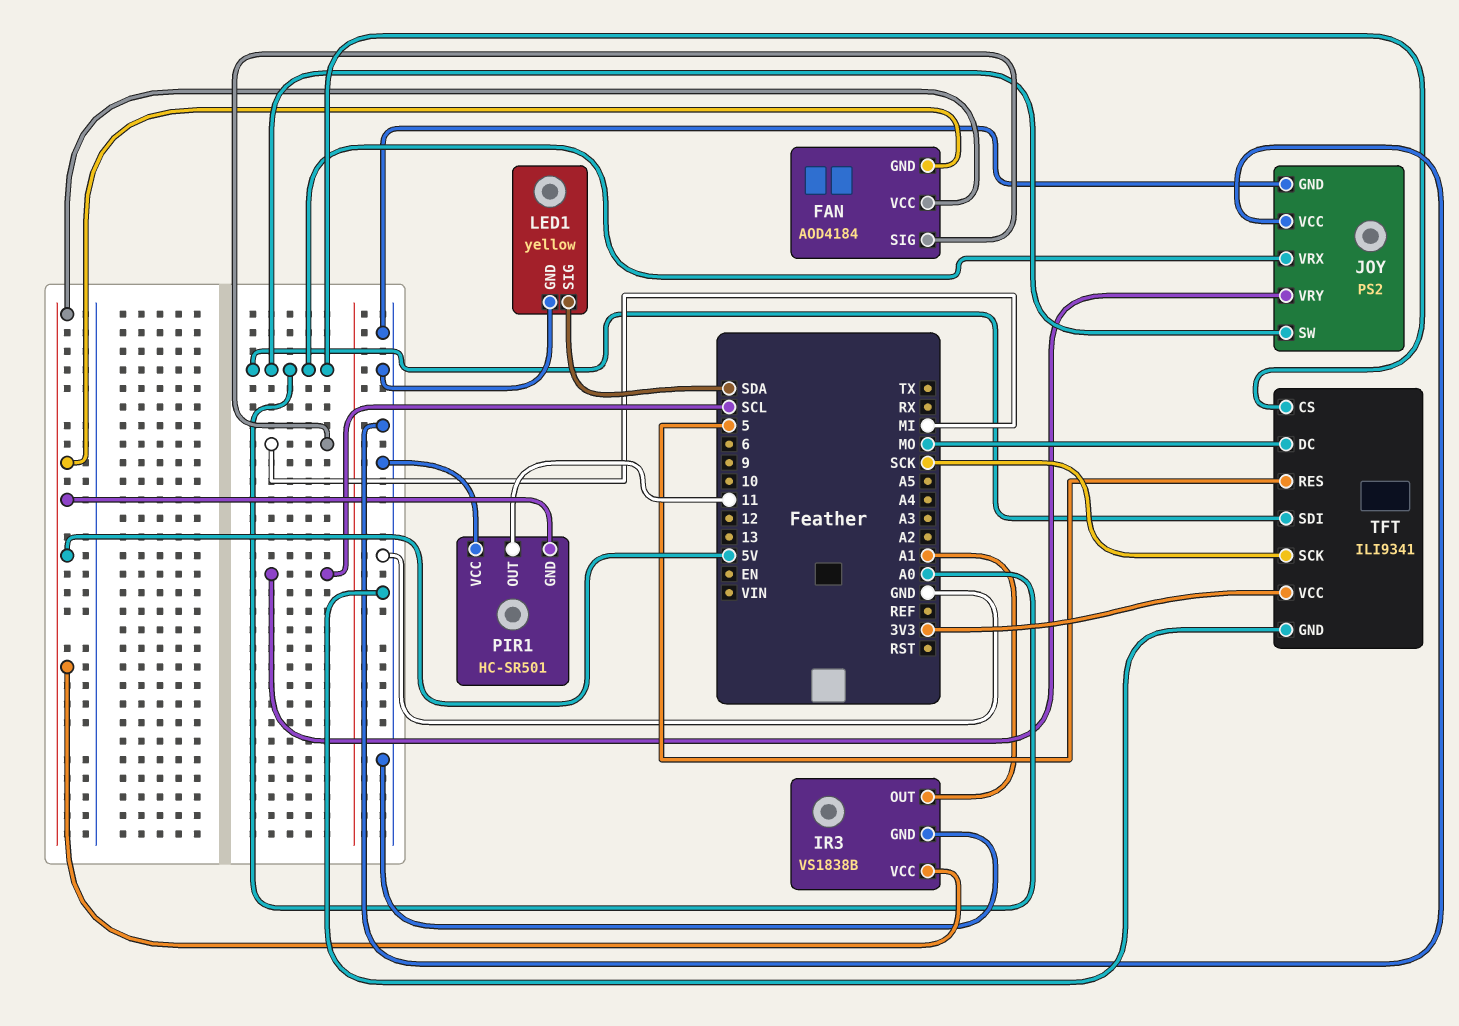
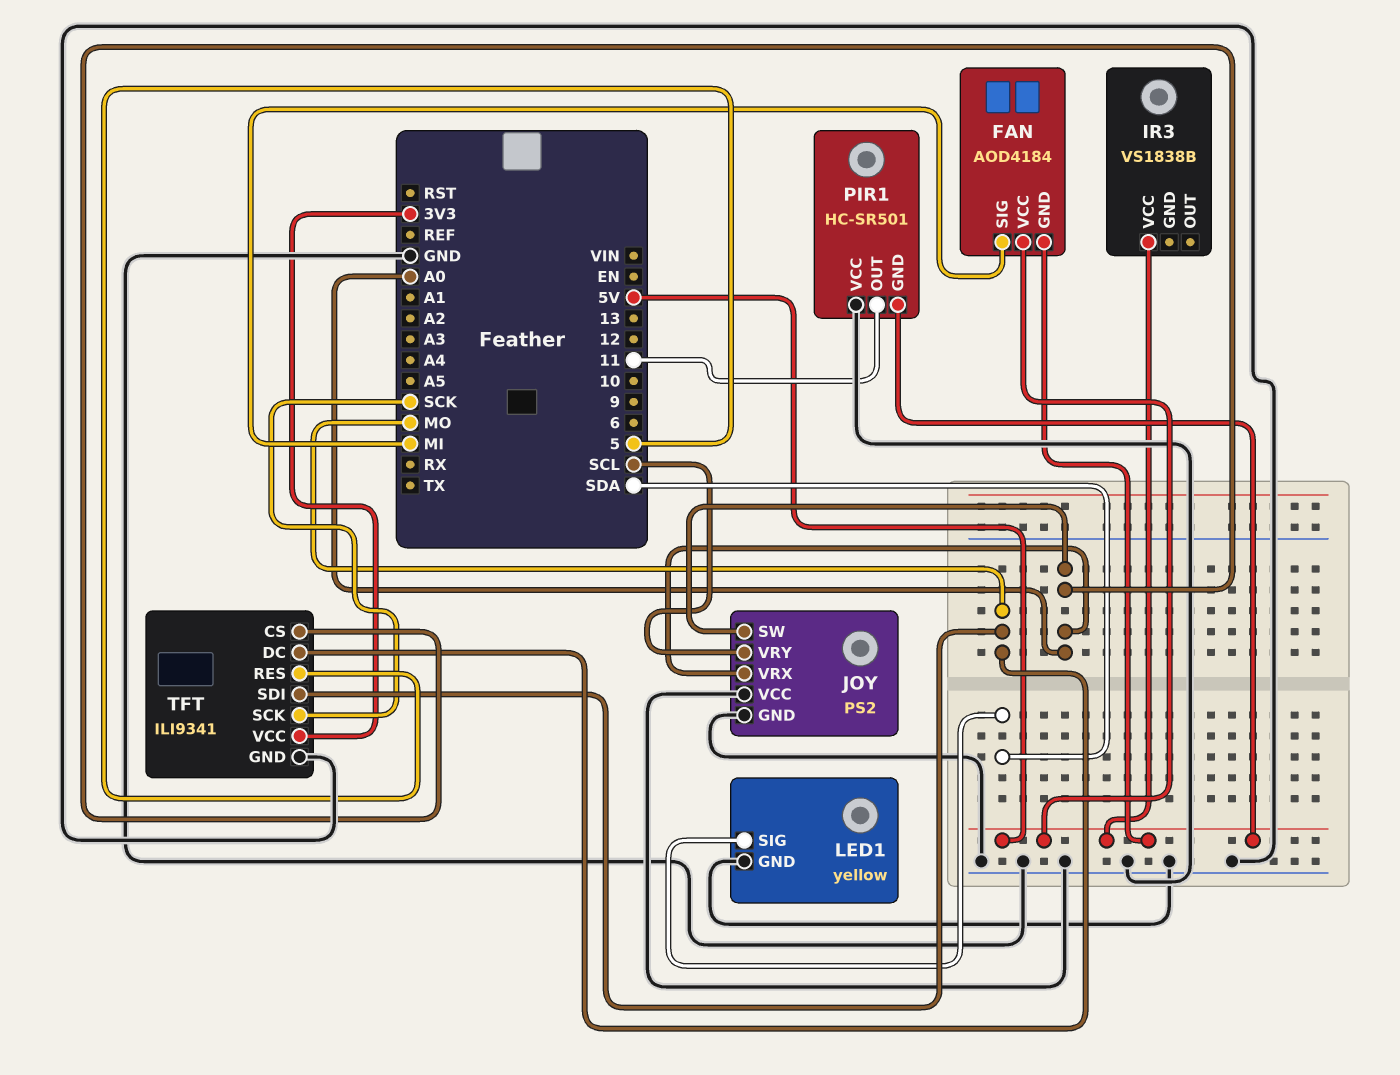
IR3 pin GND: GND -> none
IR3 pin OUT: A1 -> none
TFT pin SDI: A0 -> MO

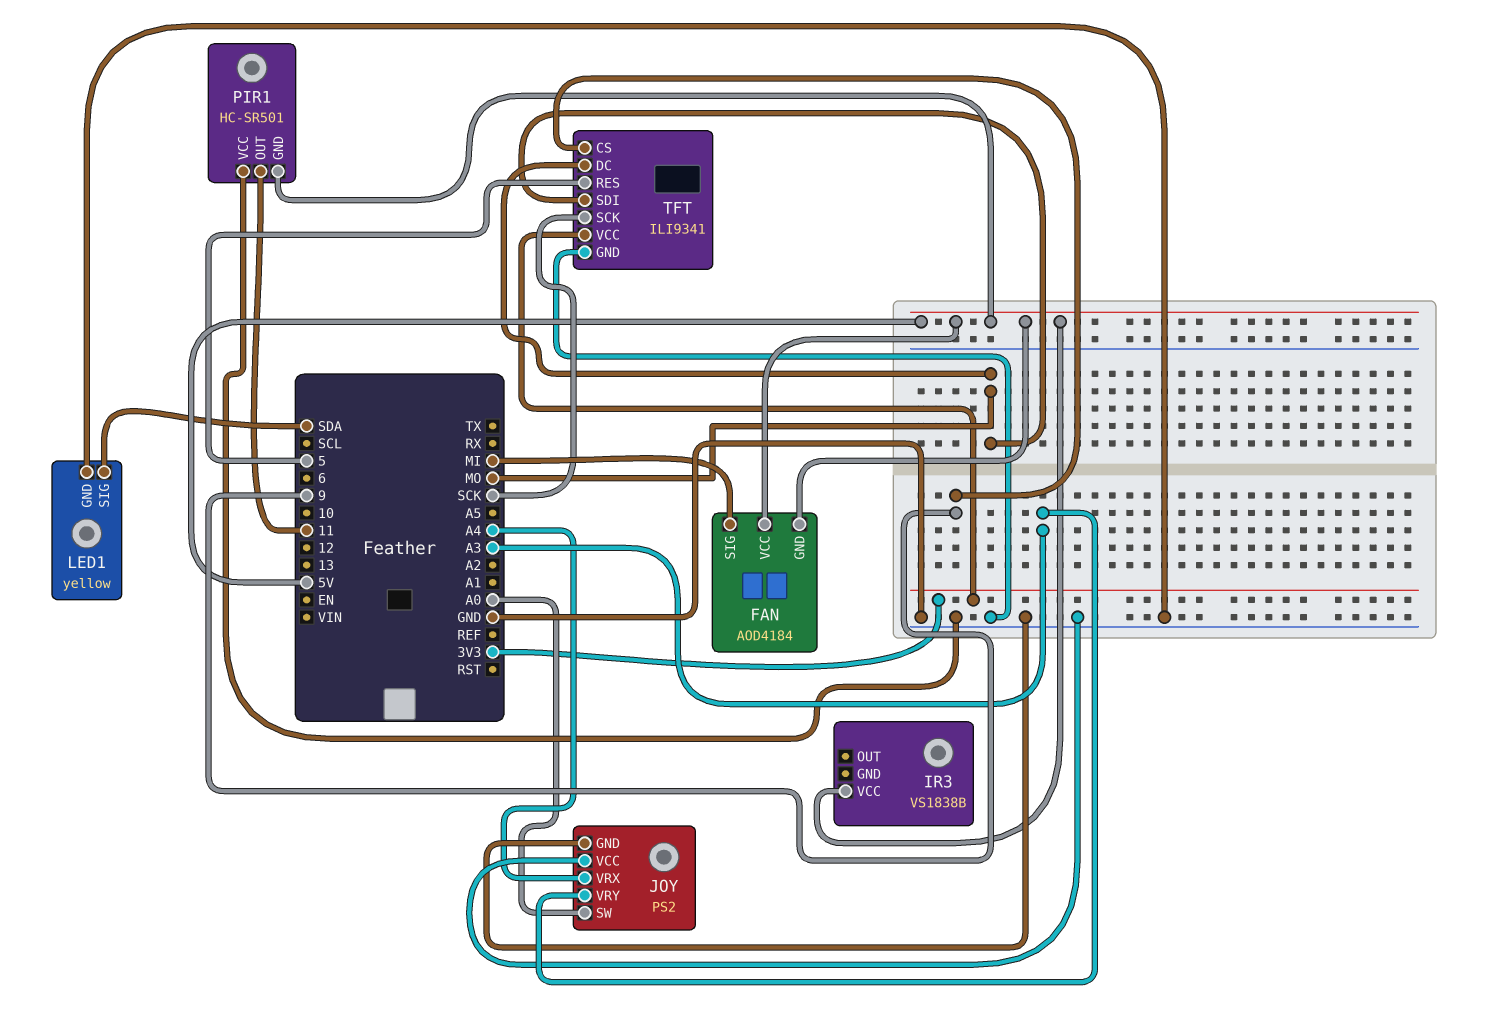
JOY pin VRX: A0 -> A4
JOY pin VRY: SCL -> A3
TFT pin CS: A0 -> 9

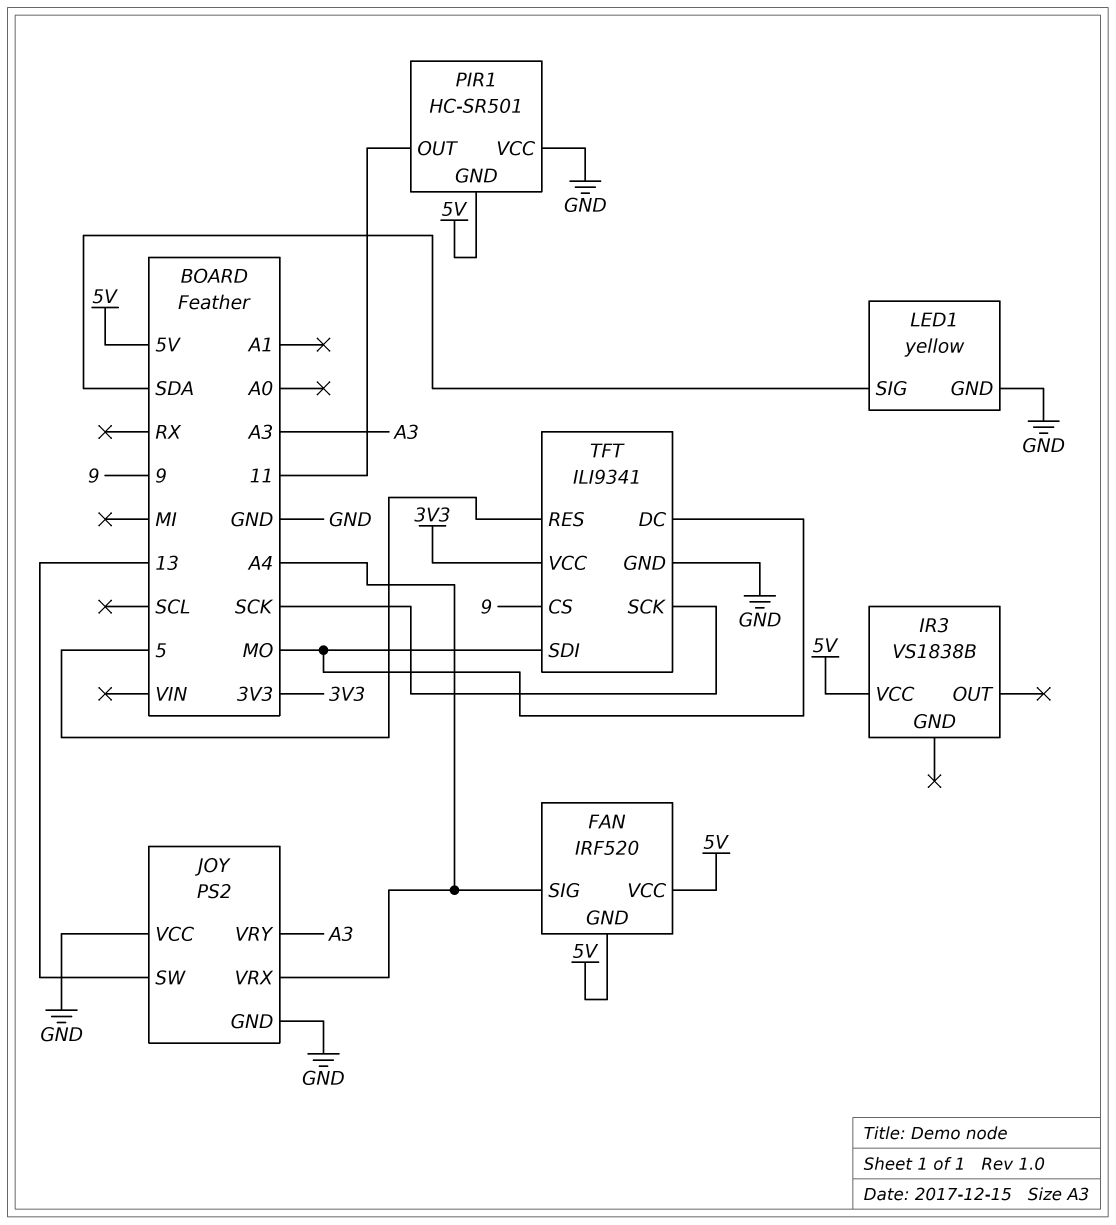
FAN: AOD4184 -> IRF520
FAN pin SIG: MI -> A4
JOY pin SW: A0 -> 13

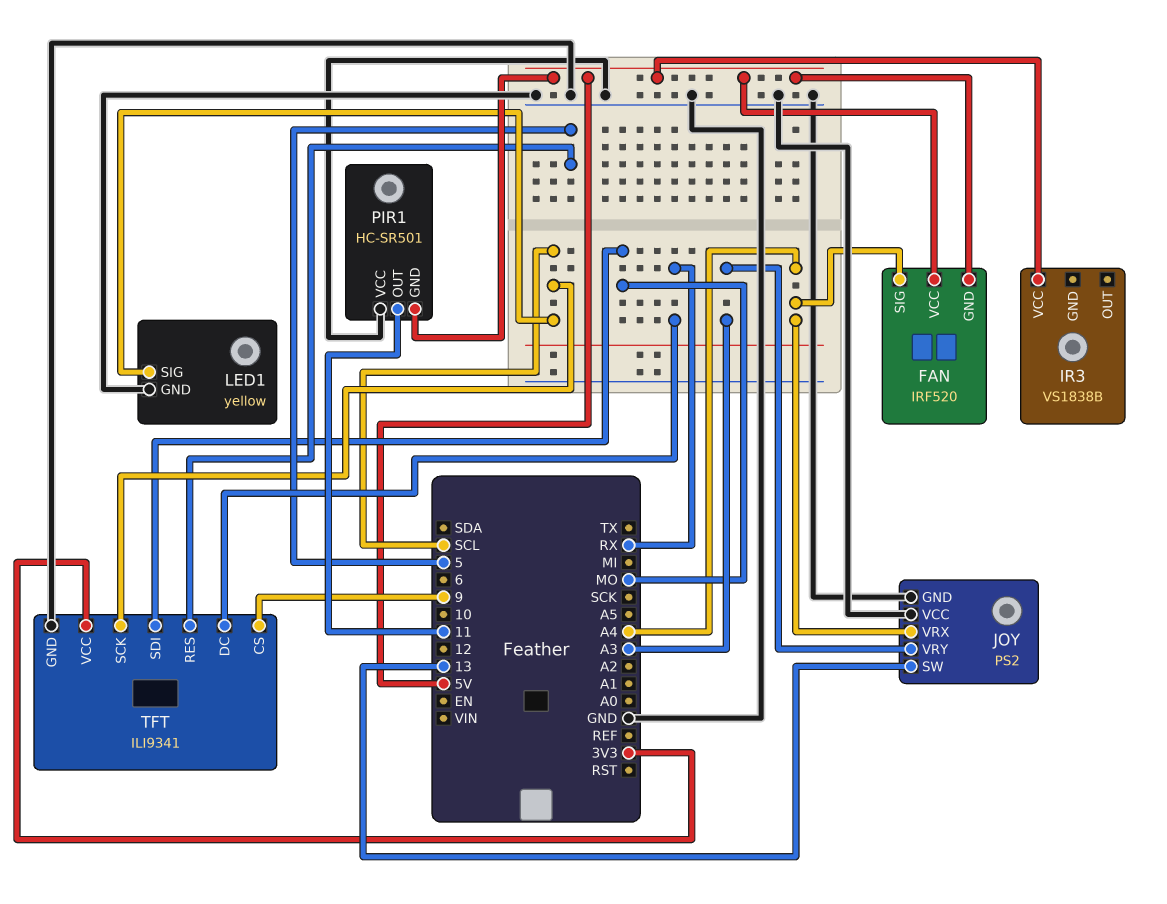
LED1 pin SIG: SDA -> SCL
TFT pin DC: MO -> RX
TFT pin SCK: SCK -> SCL

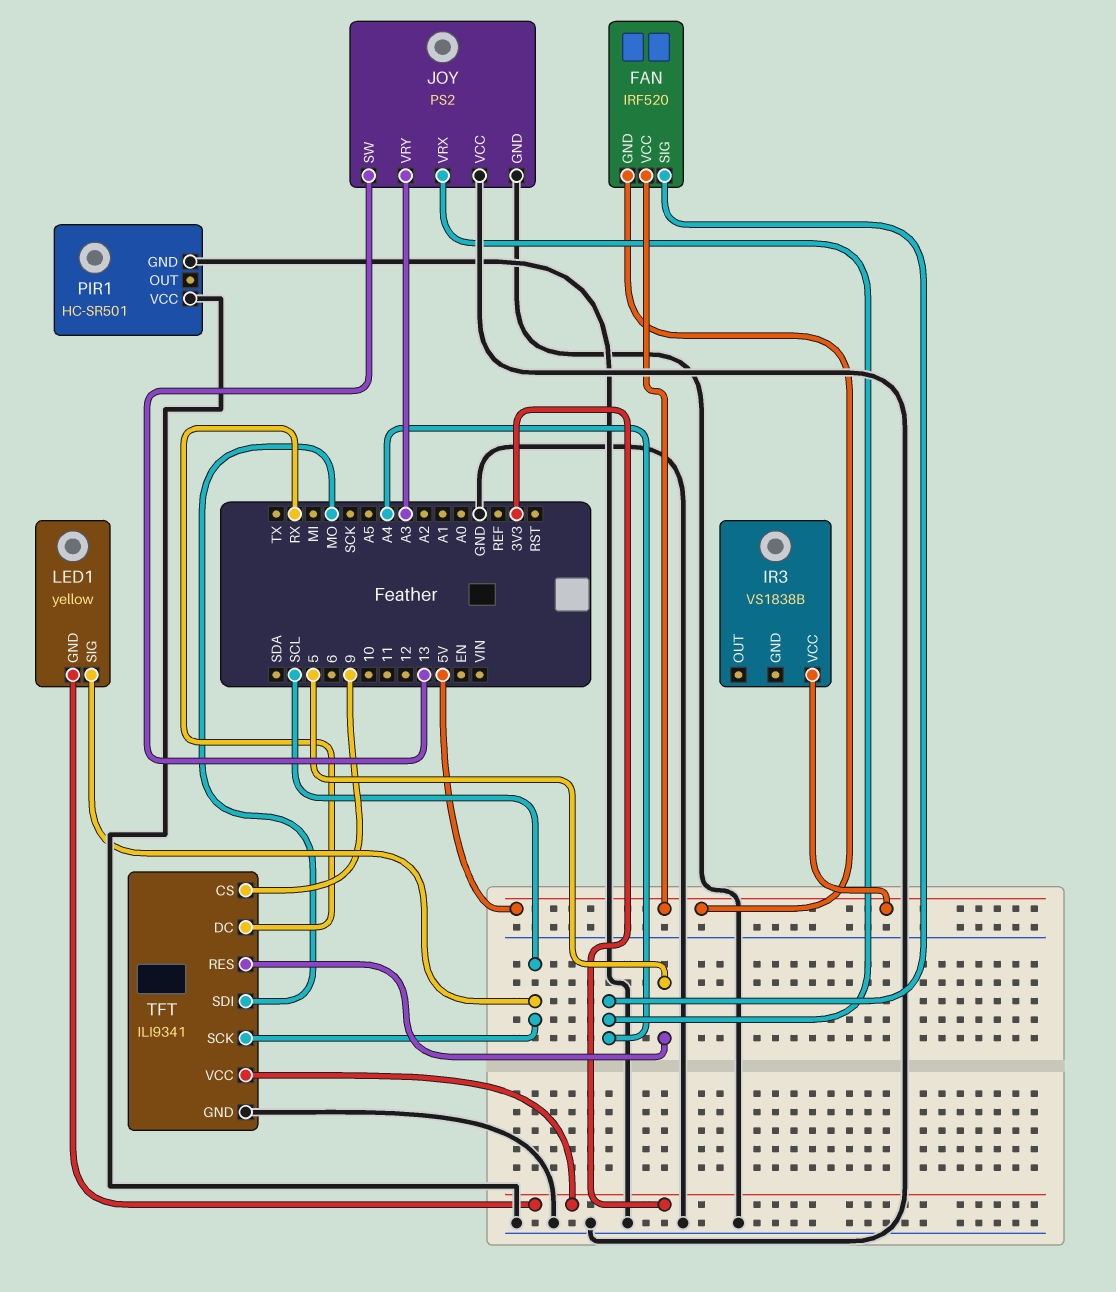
LED1 pin GND: GND -> 3V3
PIR1 pin GND: 5V -> GND
PIR1 pin OUT: 11 -> none

